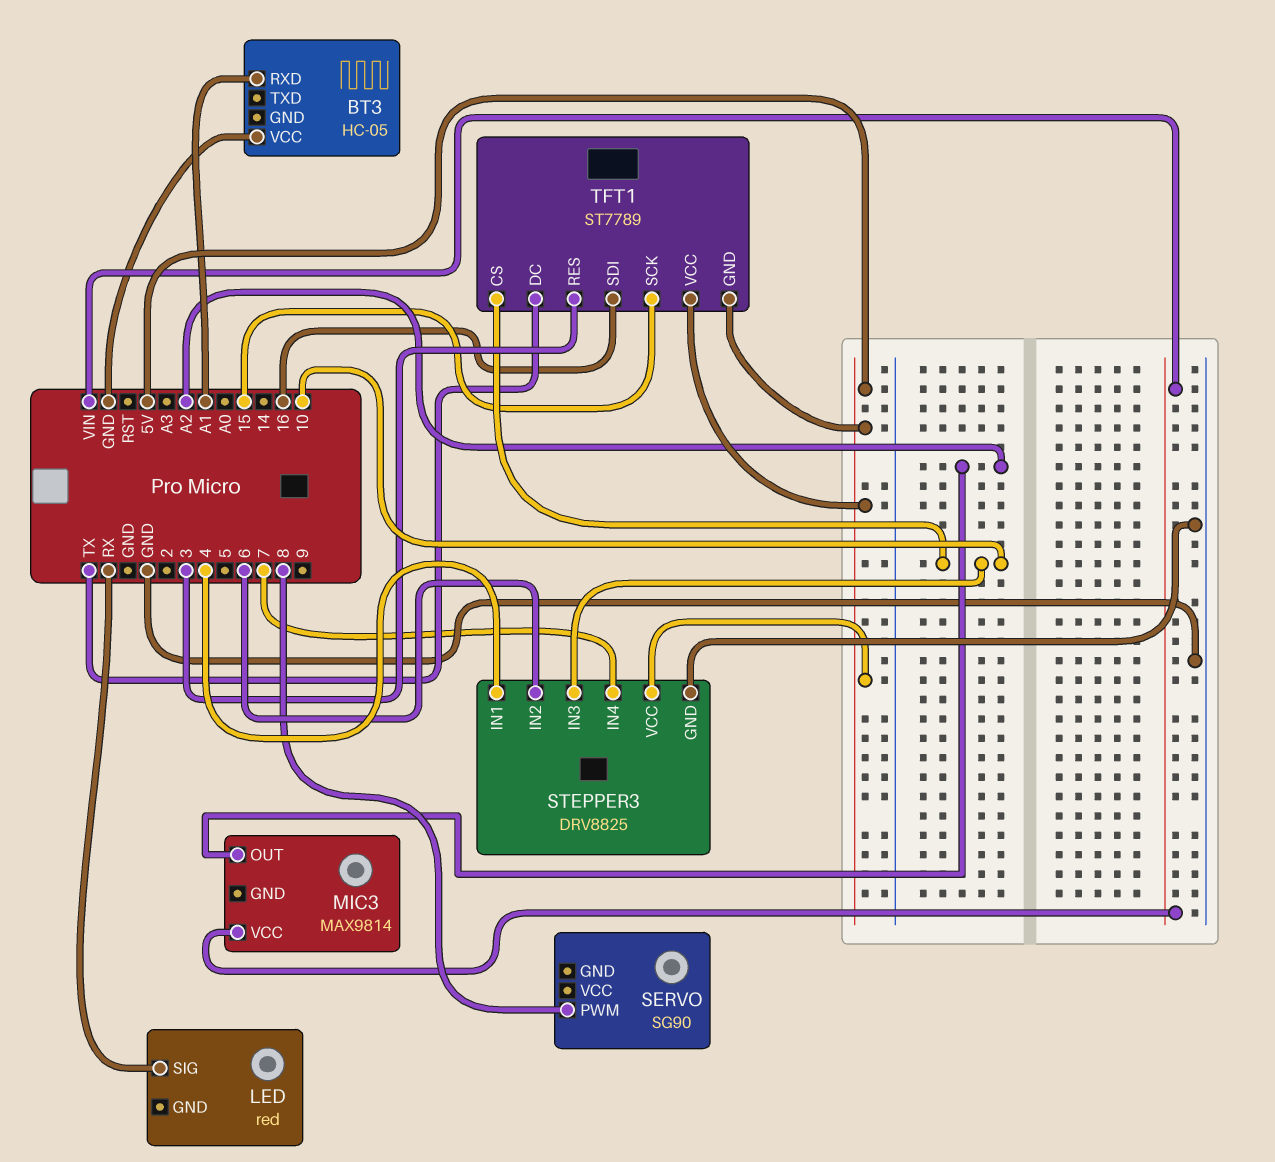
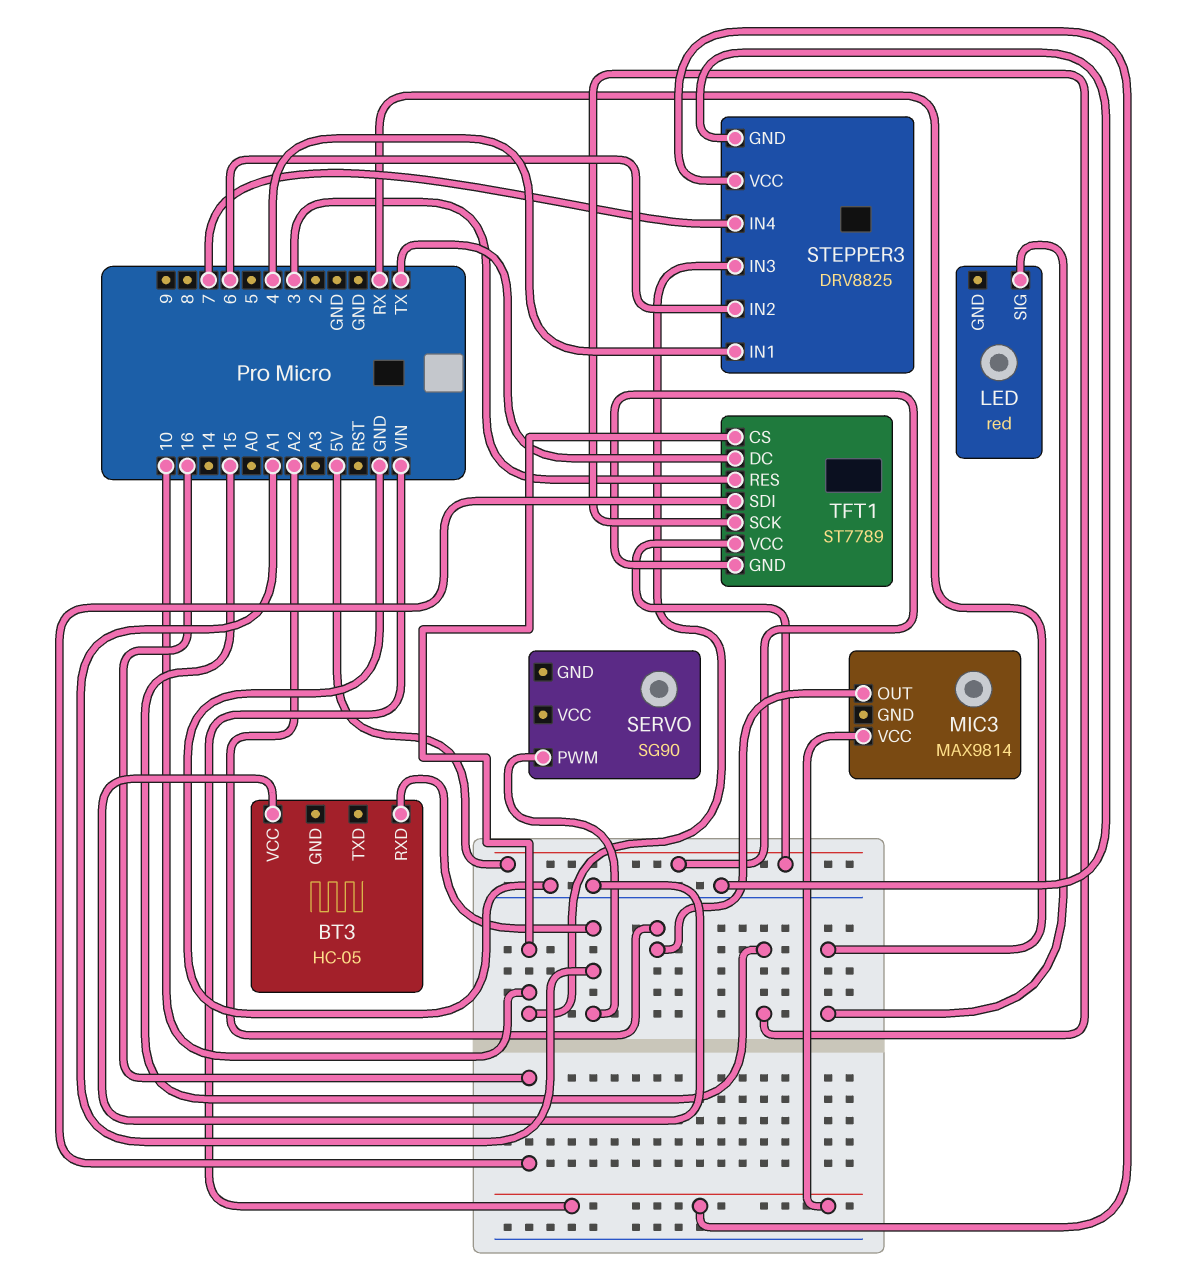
SERVO pin PWM: 8 -> A1
STEPPER3 pin VCC: 5V -> VIN

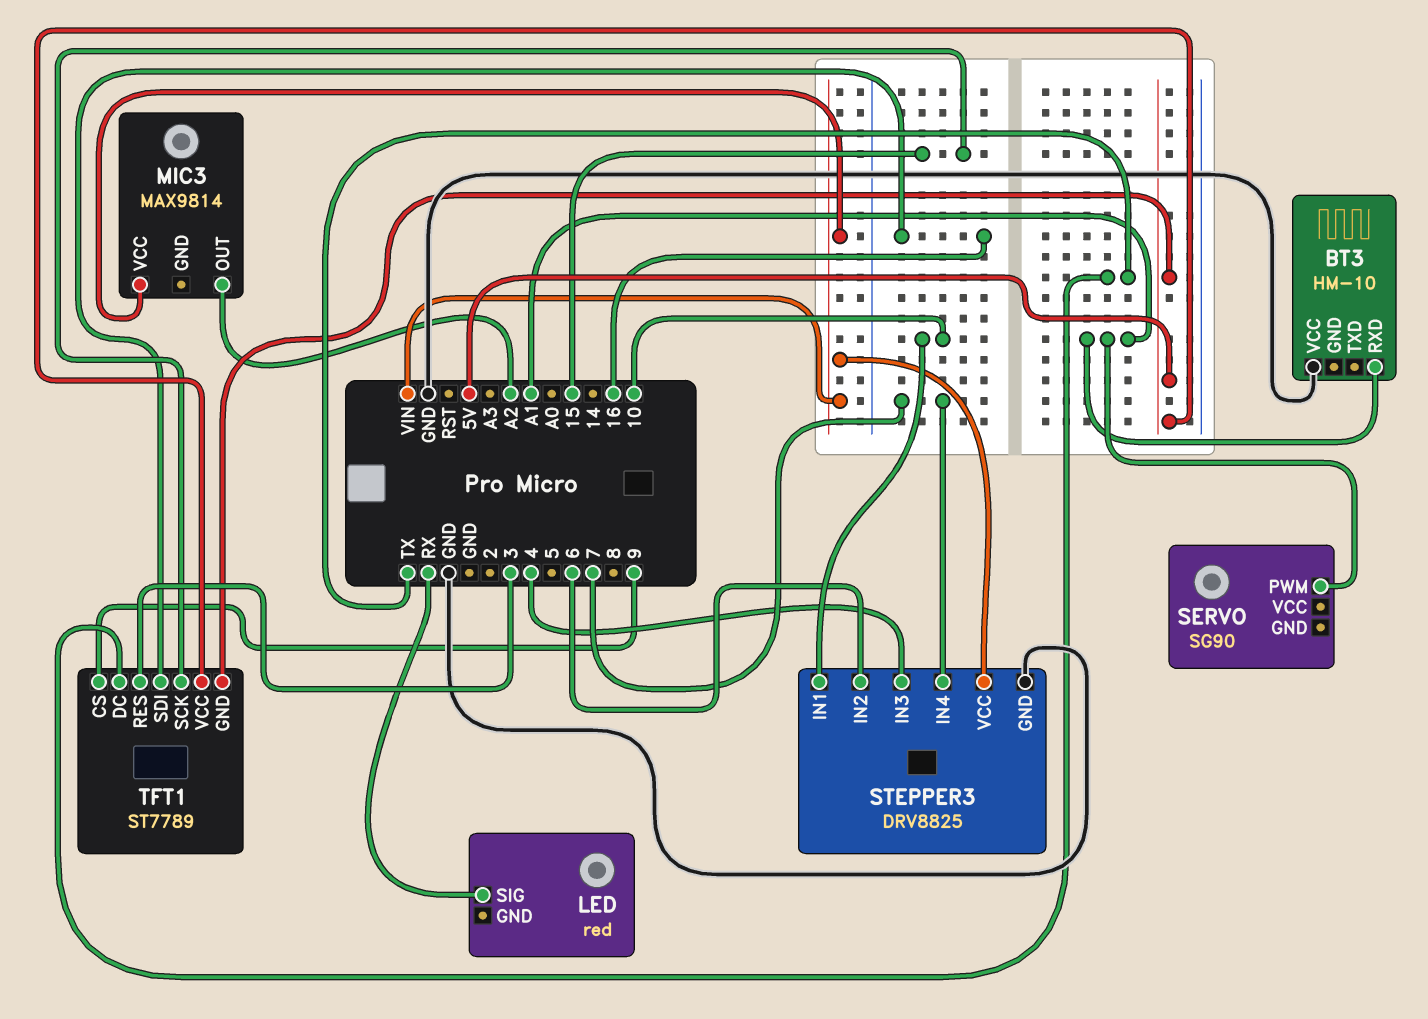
BT3: HC-05 -> HM-10
STEPPER3 pin IN1: 4 -> 10
STEPPER3 pin IN3: 10 -> 4
TFT1 pin CS: 10 -> 9

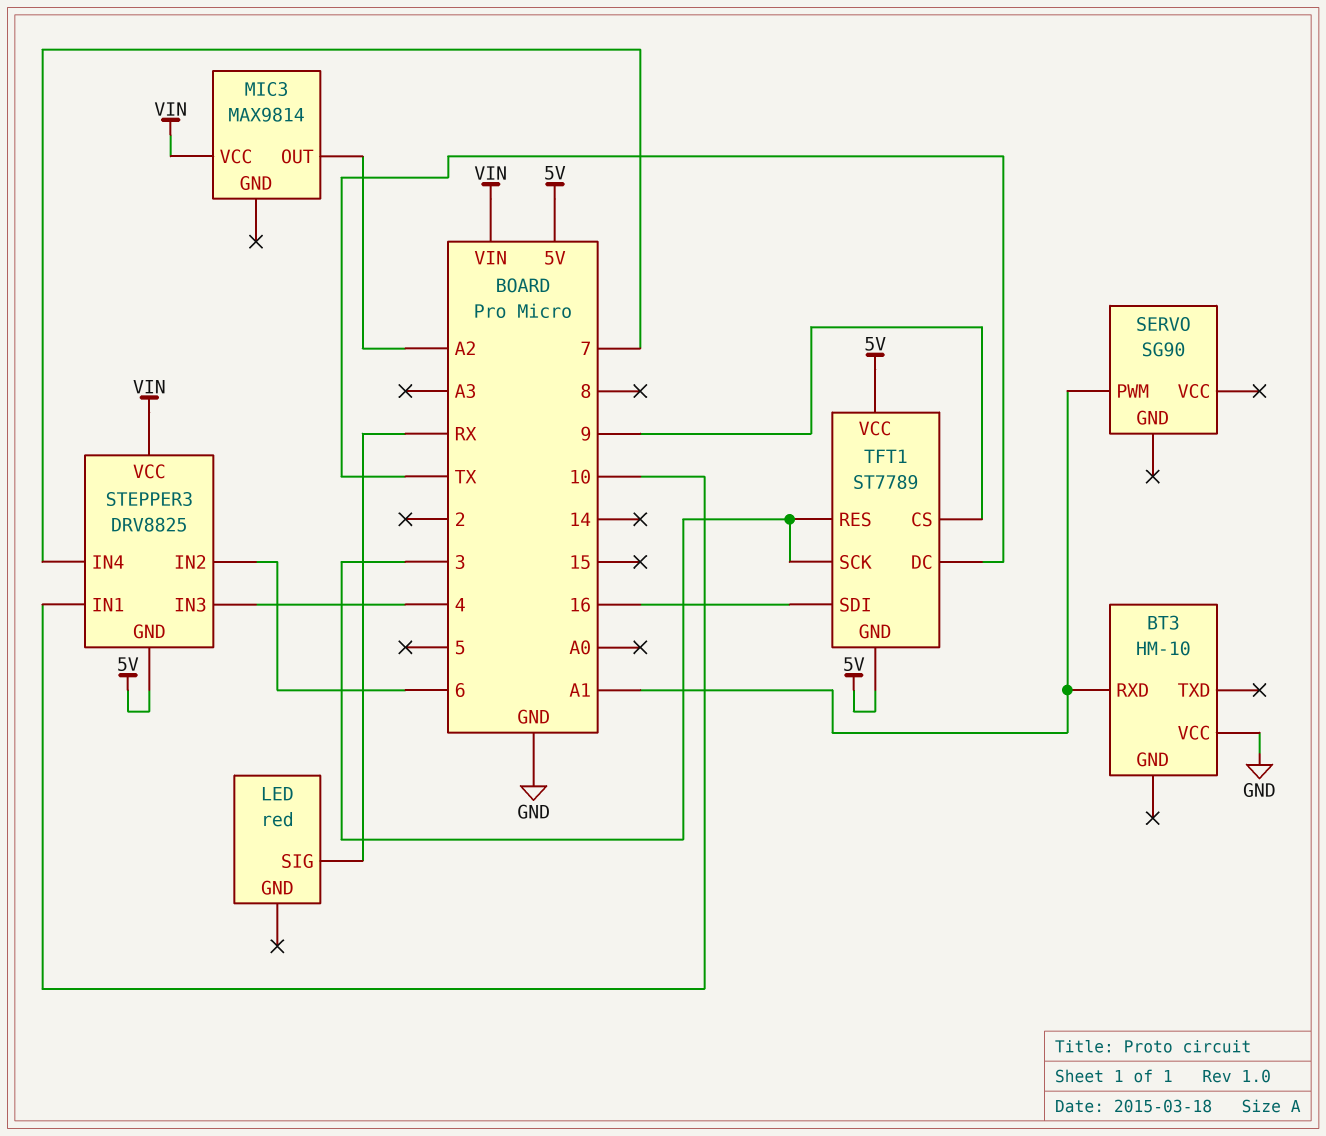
STEPPER3 pin GND: GND -> 5V
TFT1 pin SCK: 15 -> 3

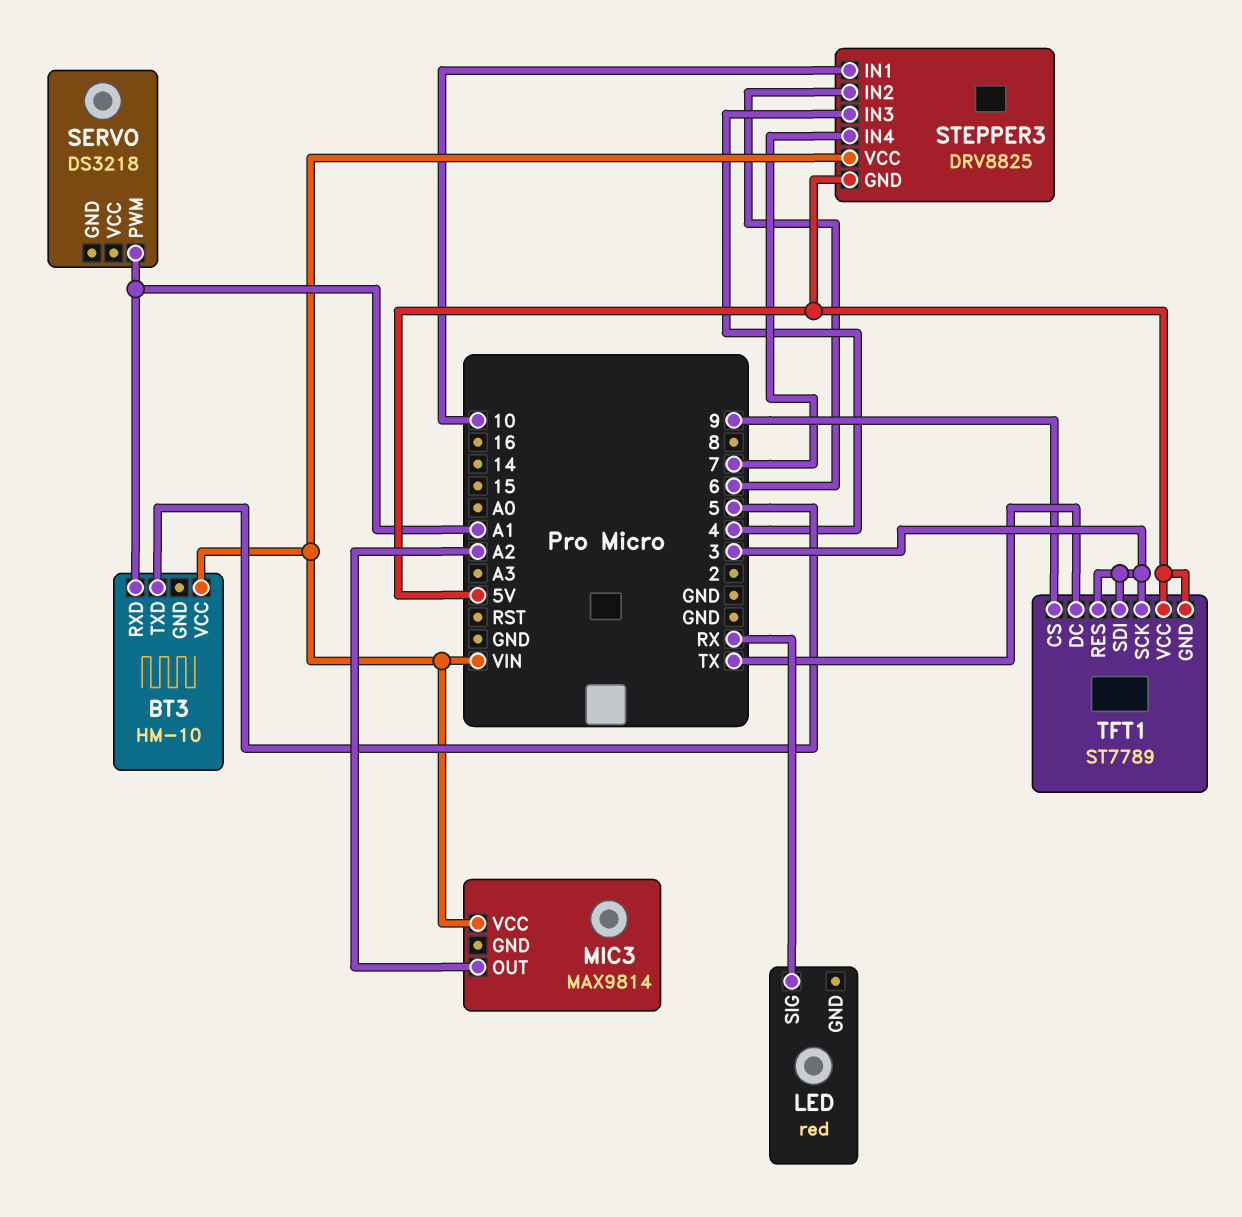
BT3 pin TXD: none -> 5
BT3 pin VCC: GND -> VIN
SERVO: SG90 -> DS3218
TFT1 pin SDI: 16 -> 3

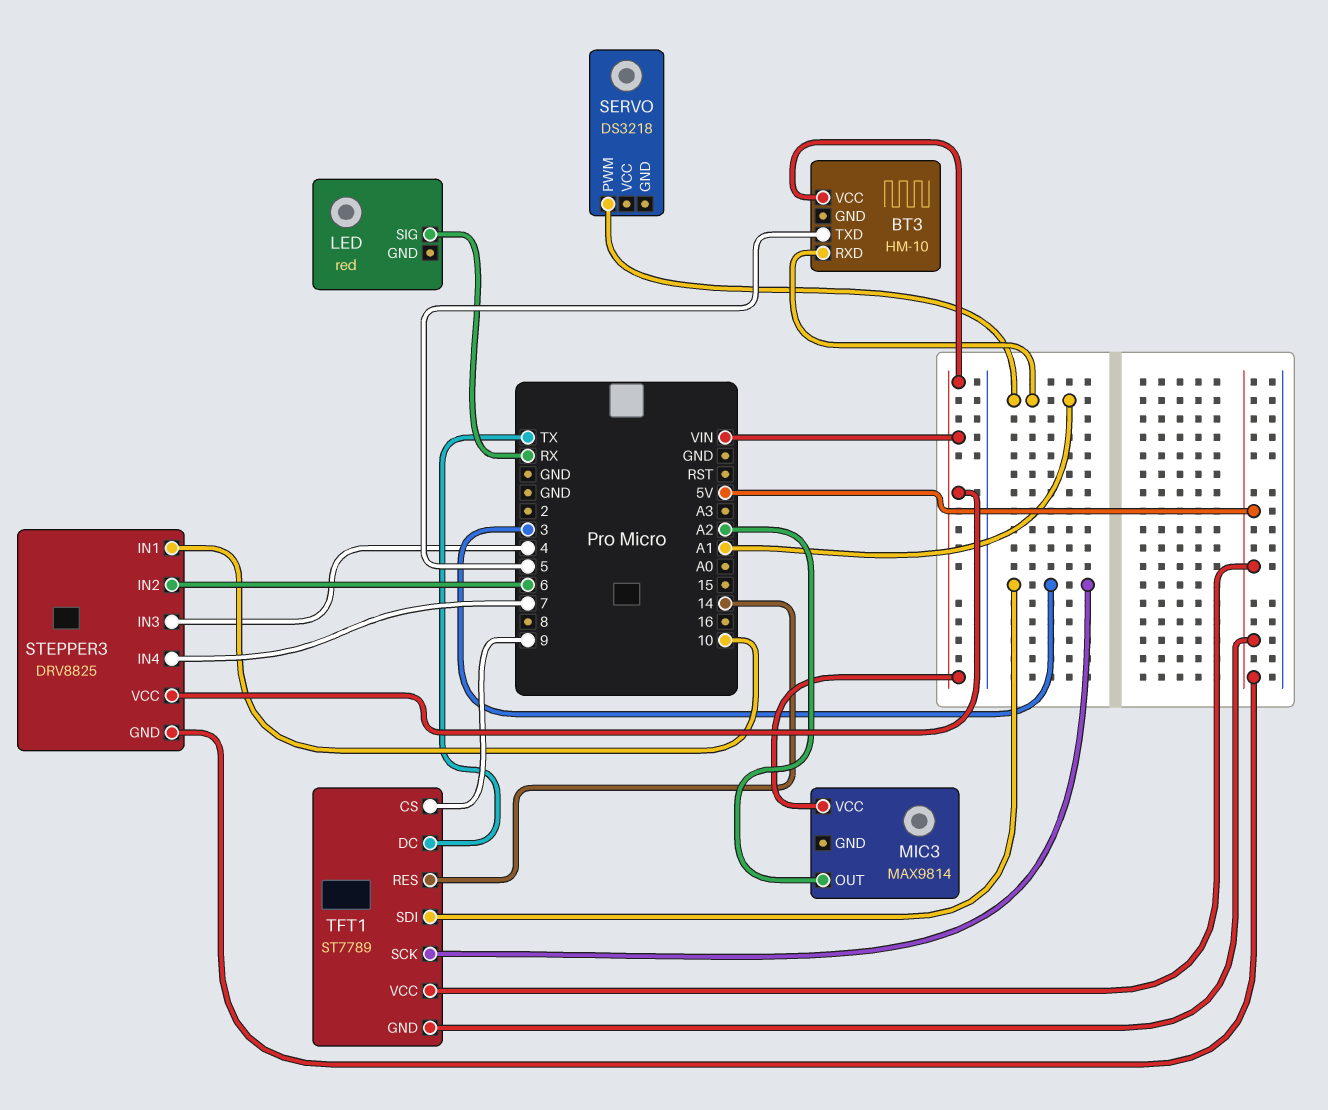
TFT1 pin RES: 3 -> 14

